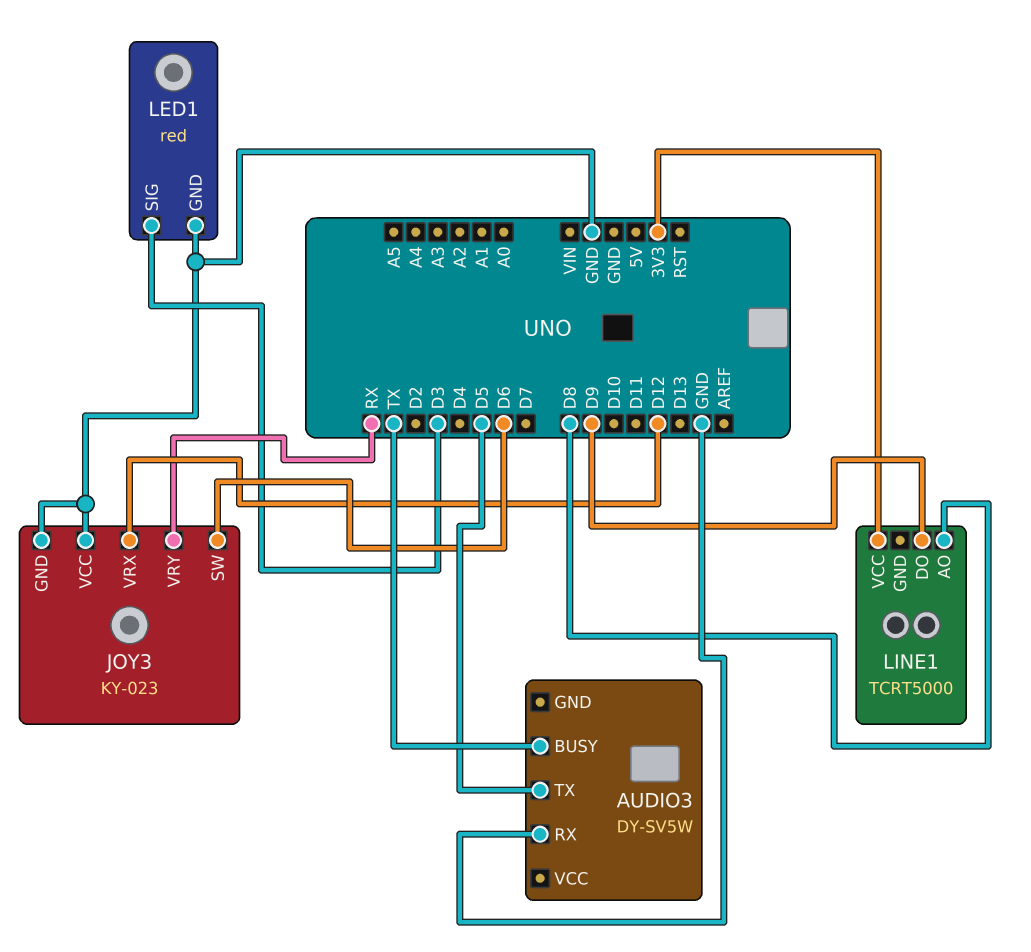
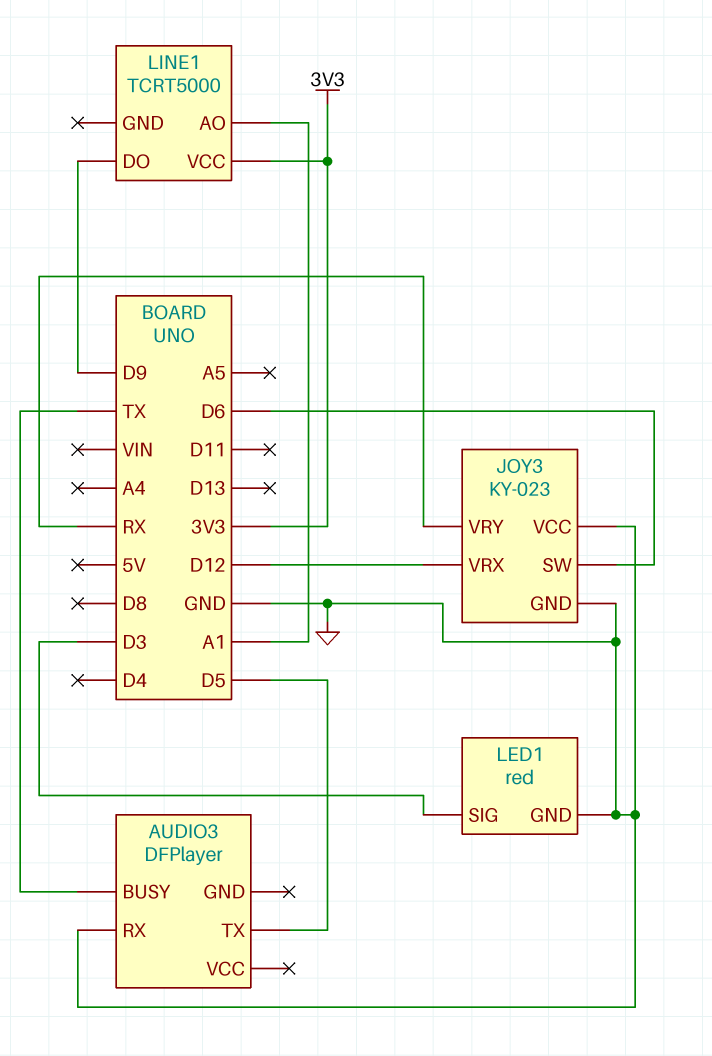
AUDIO3: DY-SV5W -> DFPlayer
LINE1 pin AO: D8 -> A1

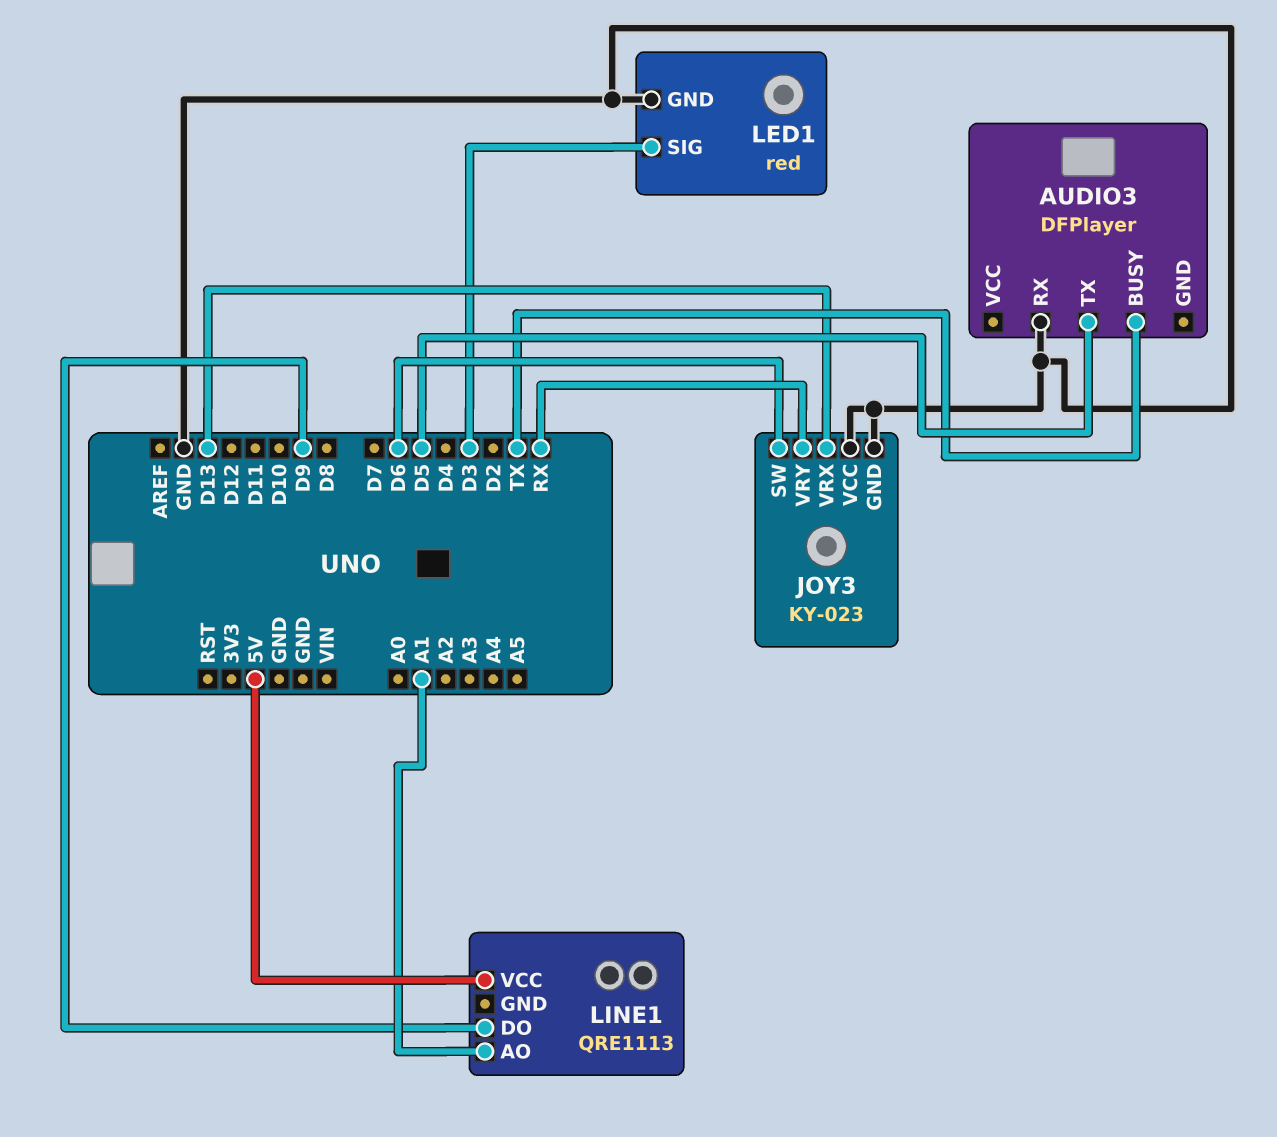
JOY3 pin VRX: D12 -> D13
LINE1: TCRT5000 -> QRE1113
LINE1 pin VCC: 3V3 -> 5V

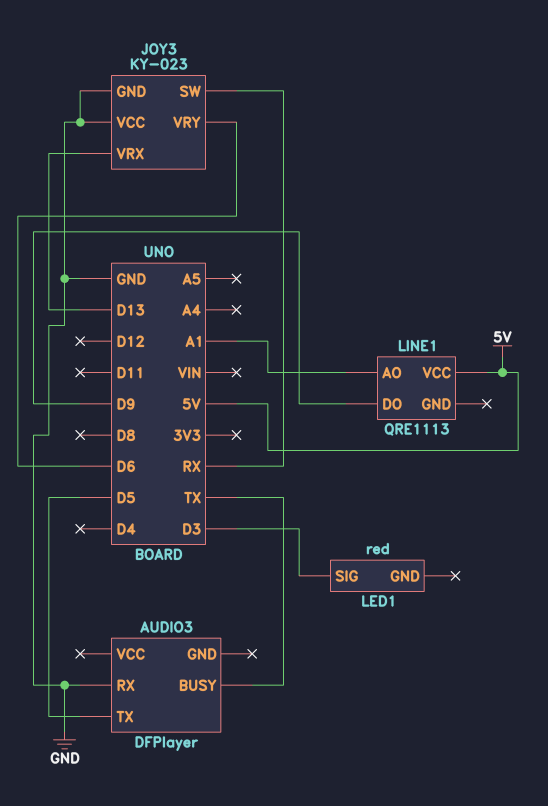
JOY3 pin SW: D6 -> RX
JOY3 pin VRY: RX -> D6
LED1 pin GND: GND -> none

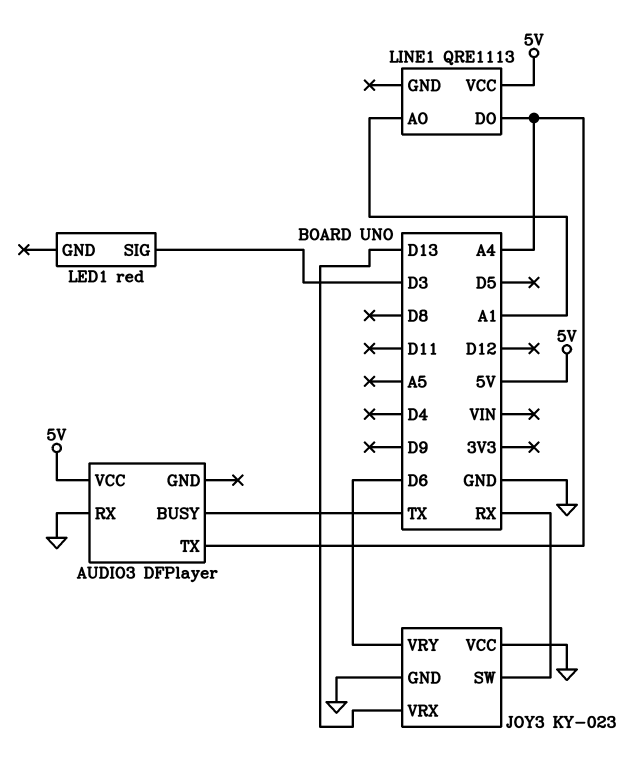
AUDIO3 pin TX: D5 -> A4
AUDIO3 pin VCC: none -> 5V
LINE1 pin DO: D9 -> A4

